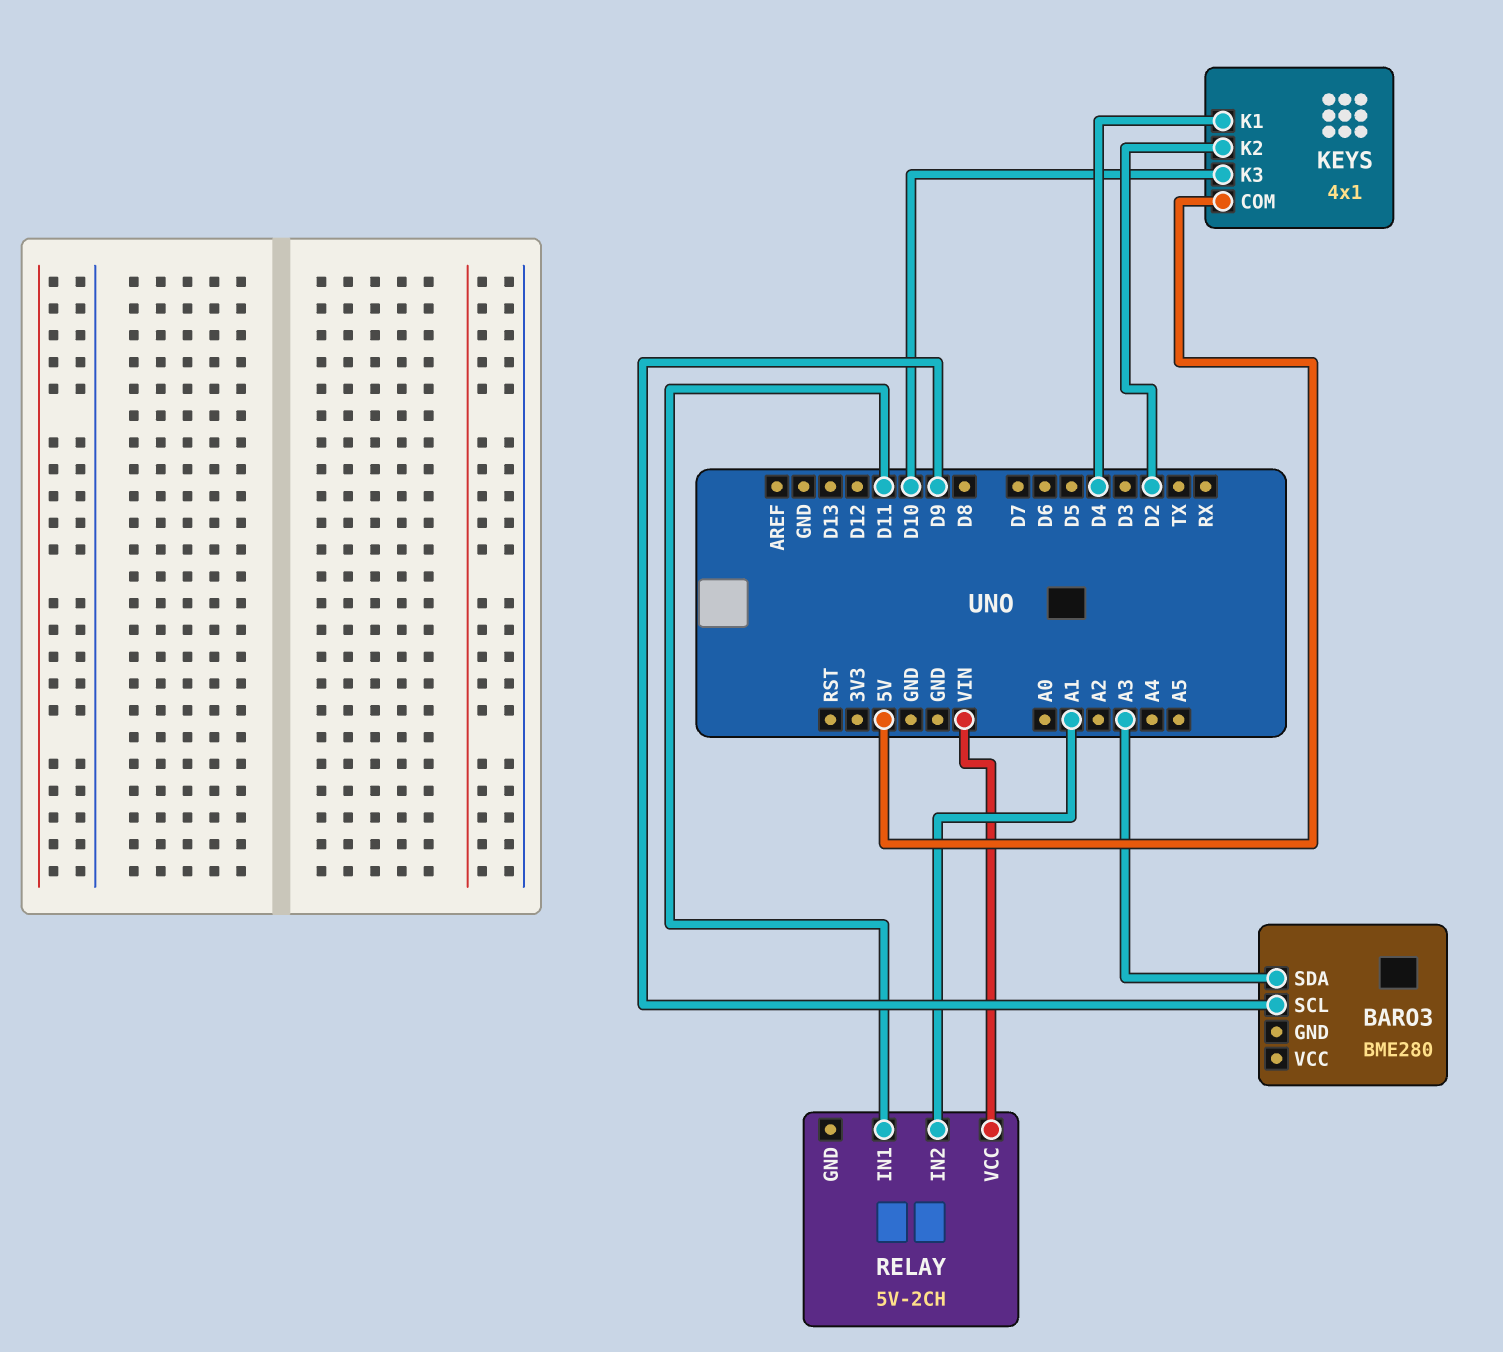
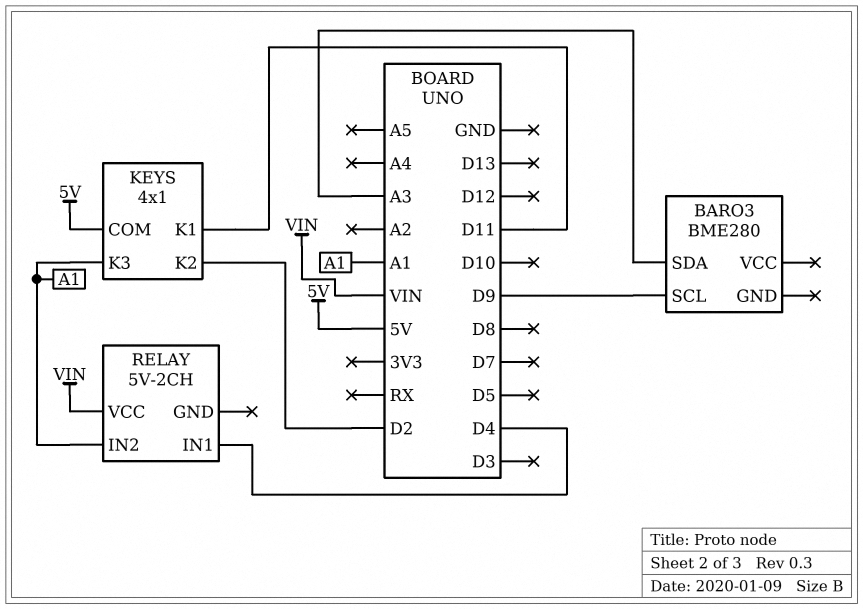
KEYS pin K1: D4 -> D11
KEYS pin K3: D10 -> A1
RELAY pin IN1: D11 -> D4

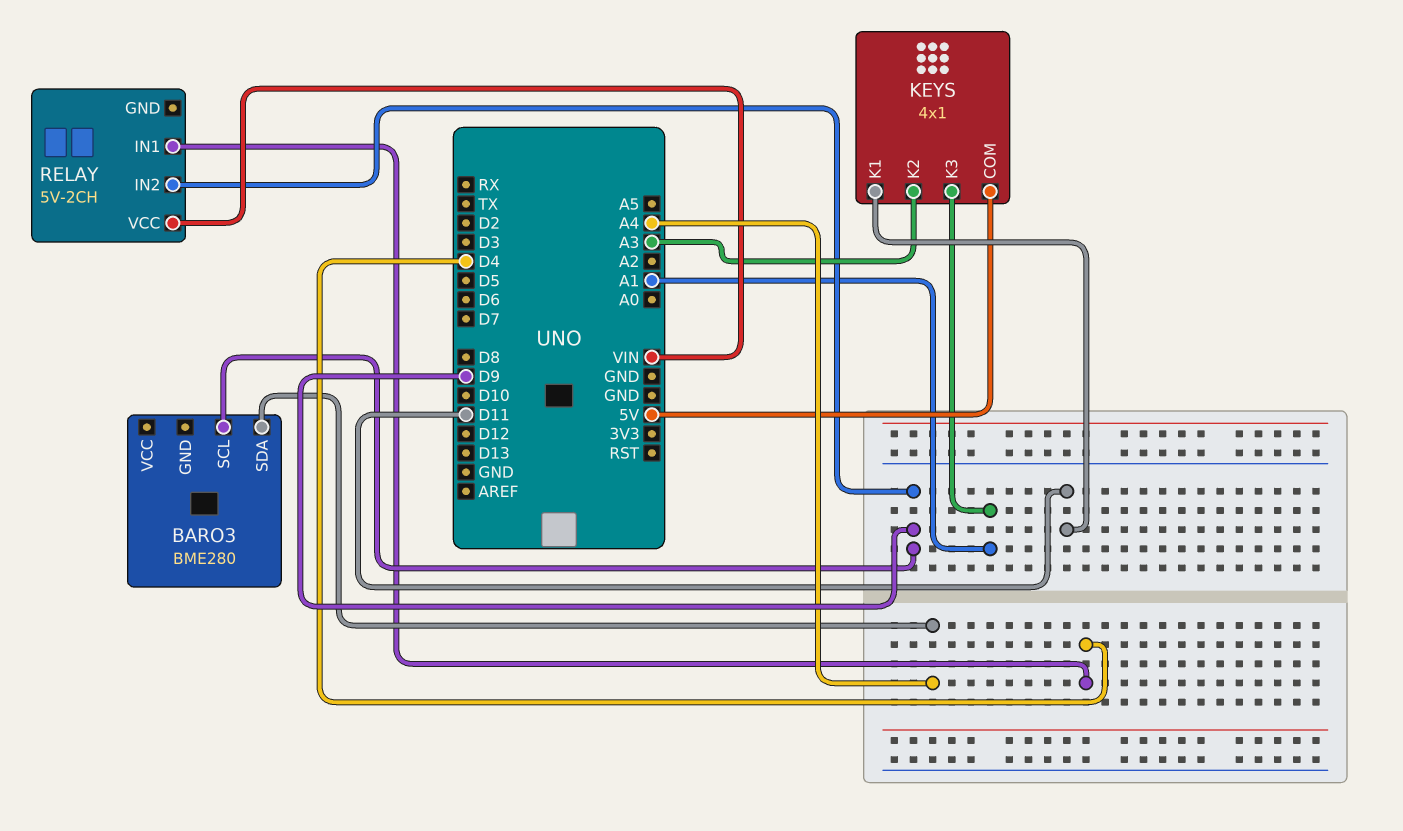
BARO3 pin SDA: A3 -> A4
KEYS pin K2: D2 -> A3
RELAY pin IN2: A1 -> D9

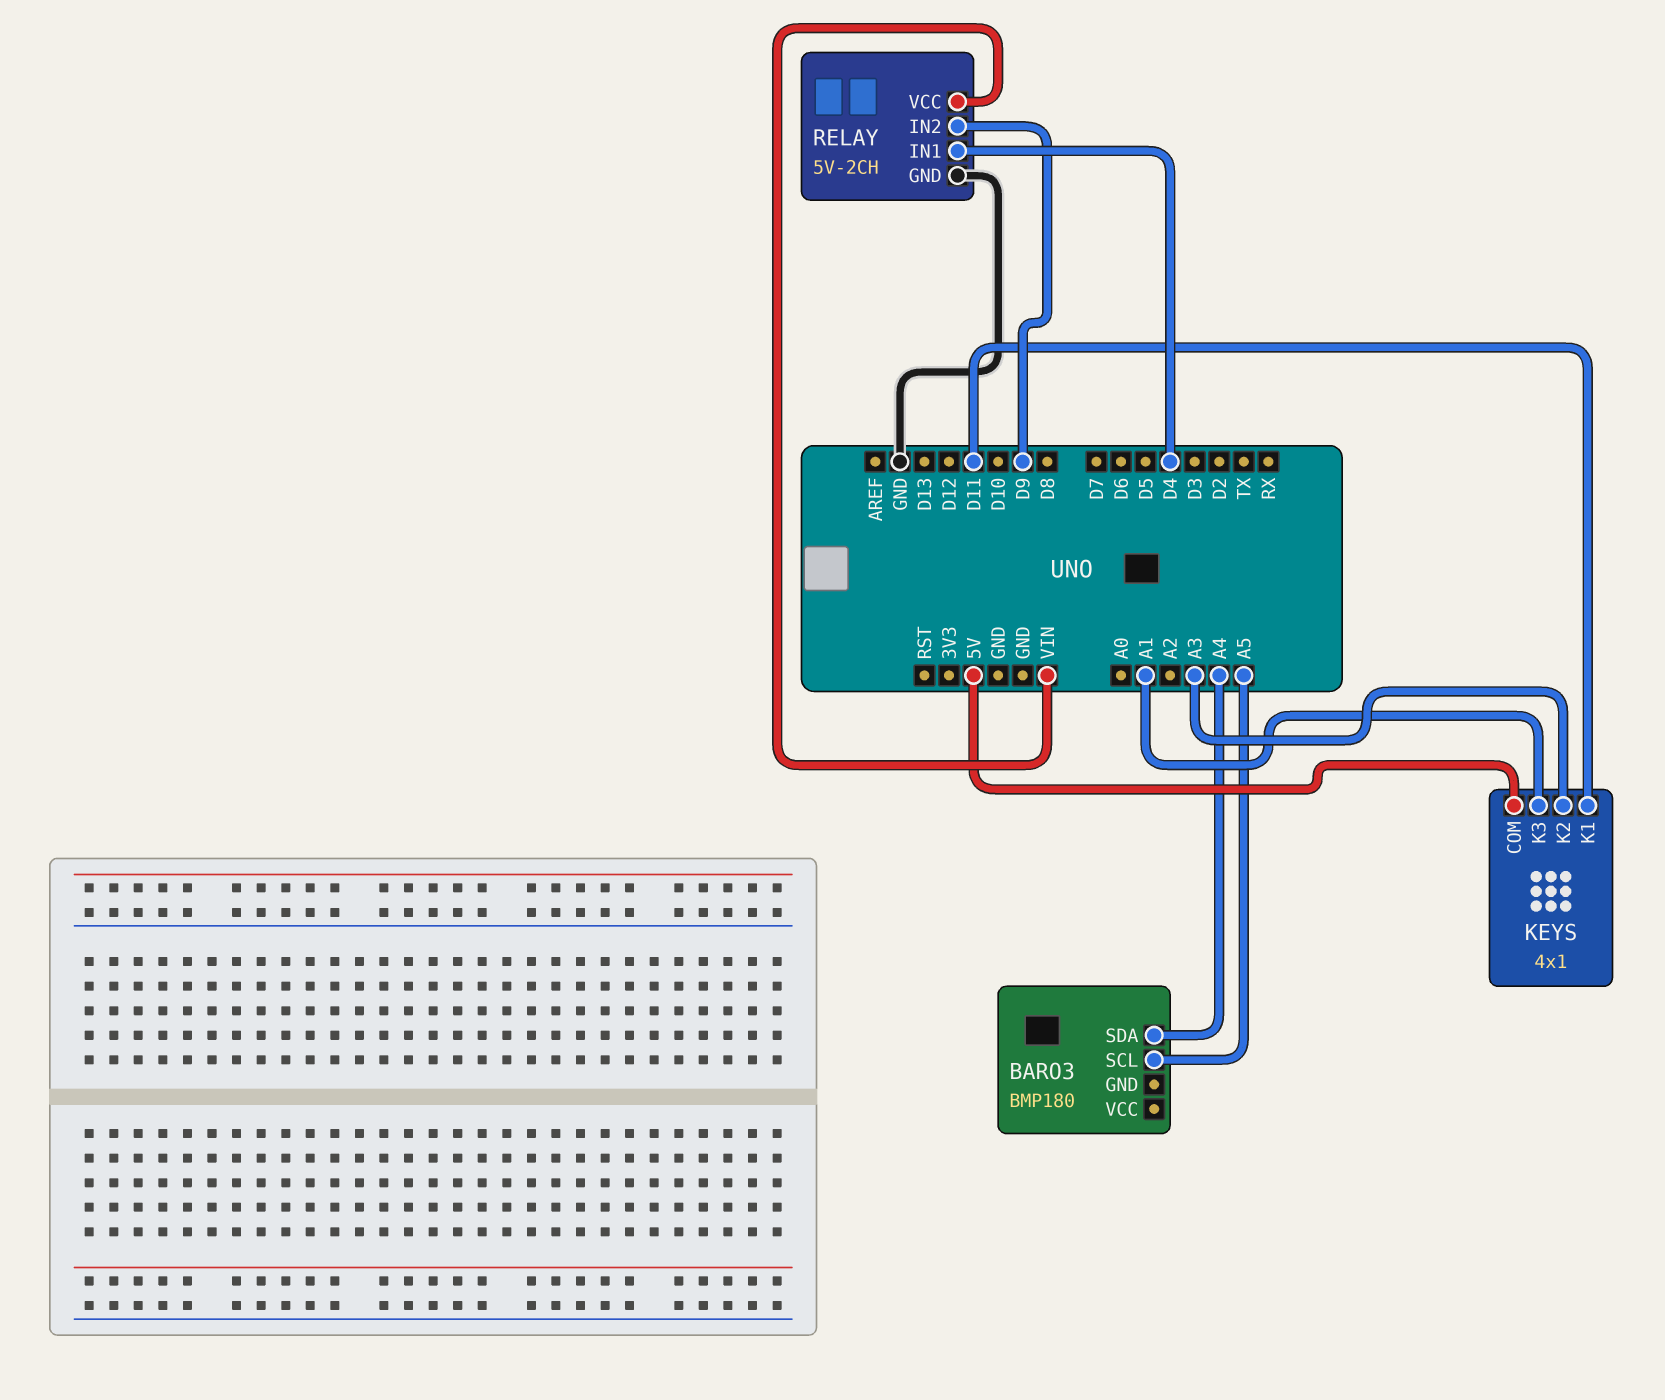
BARO3: BME280 -> BMP180
BARO3 pin SCL: D9 -> A5
RELAY pin GND: none -> GND

